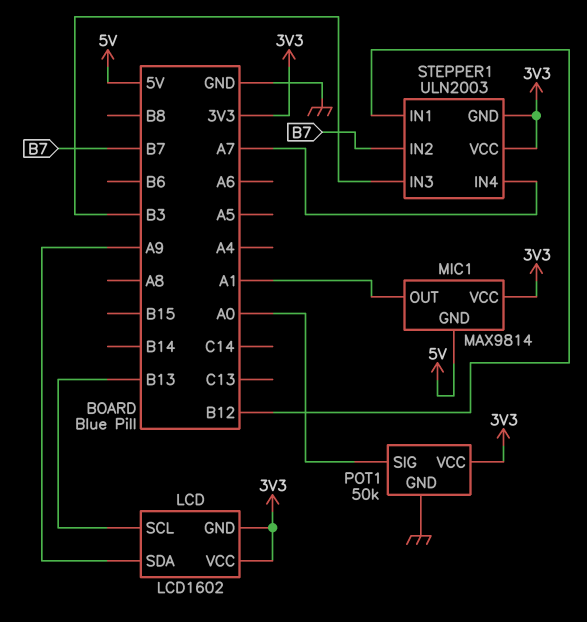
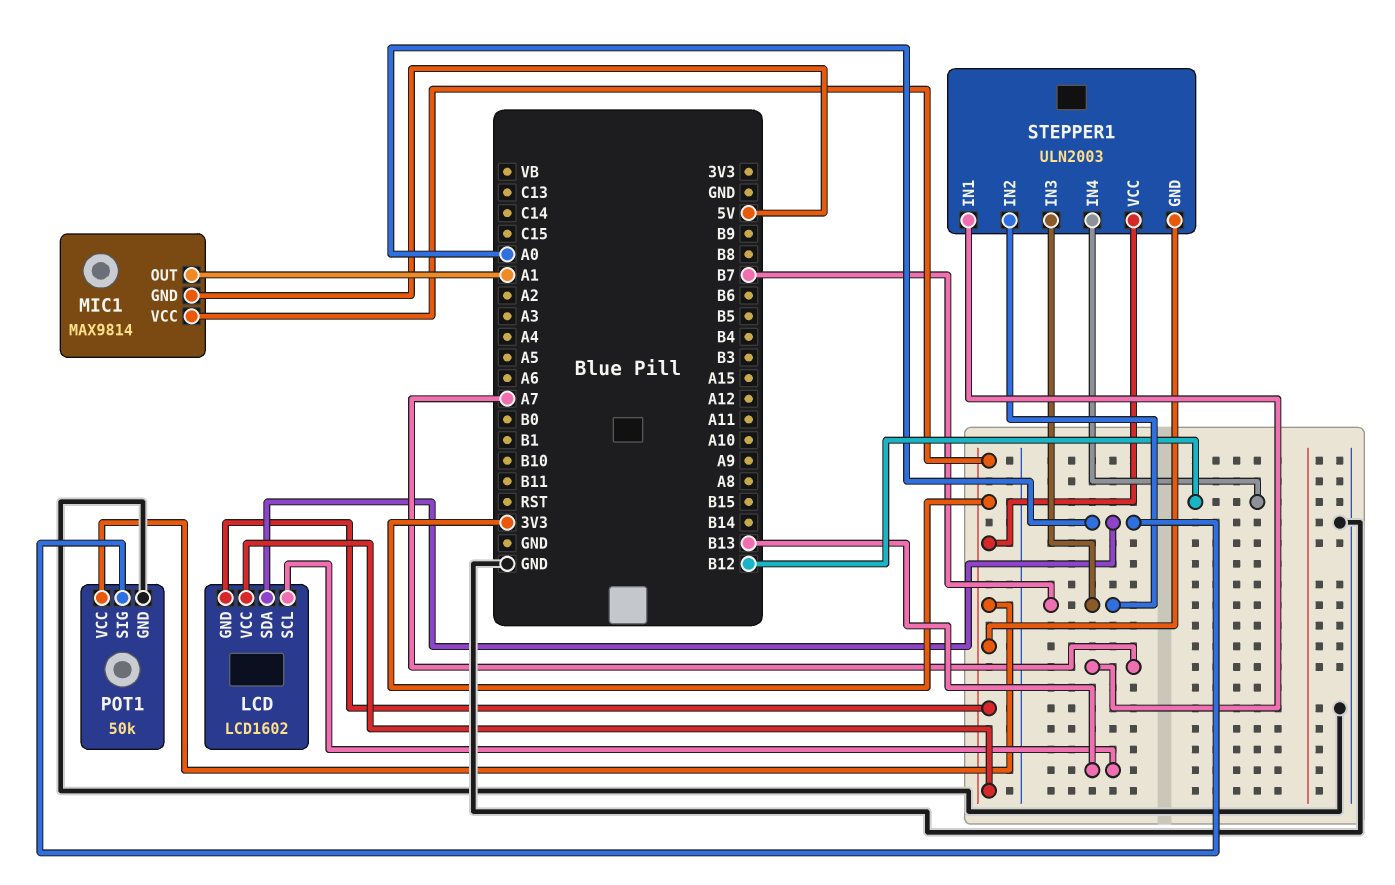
LCD pin SDA: A9 -> A0
STEPPER1 pin IN1: B12 -> A7
STEPPER1 pin IN3: B3 -> B7
STEPPER1 pin IN4: A7 -> B12

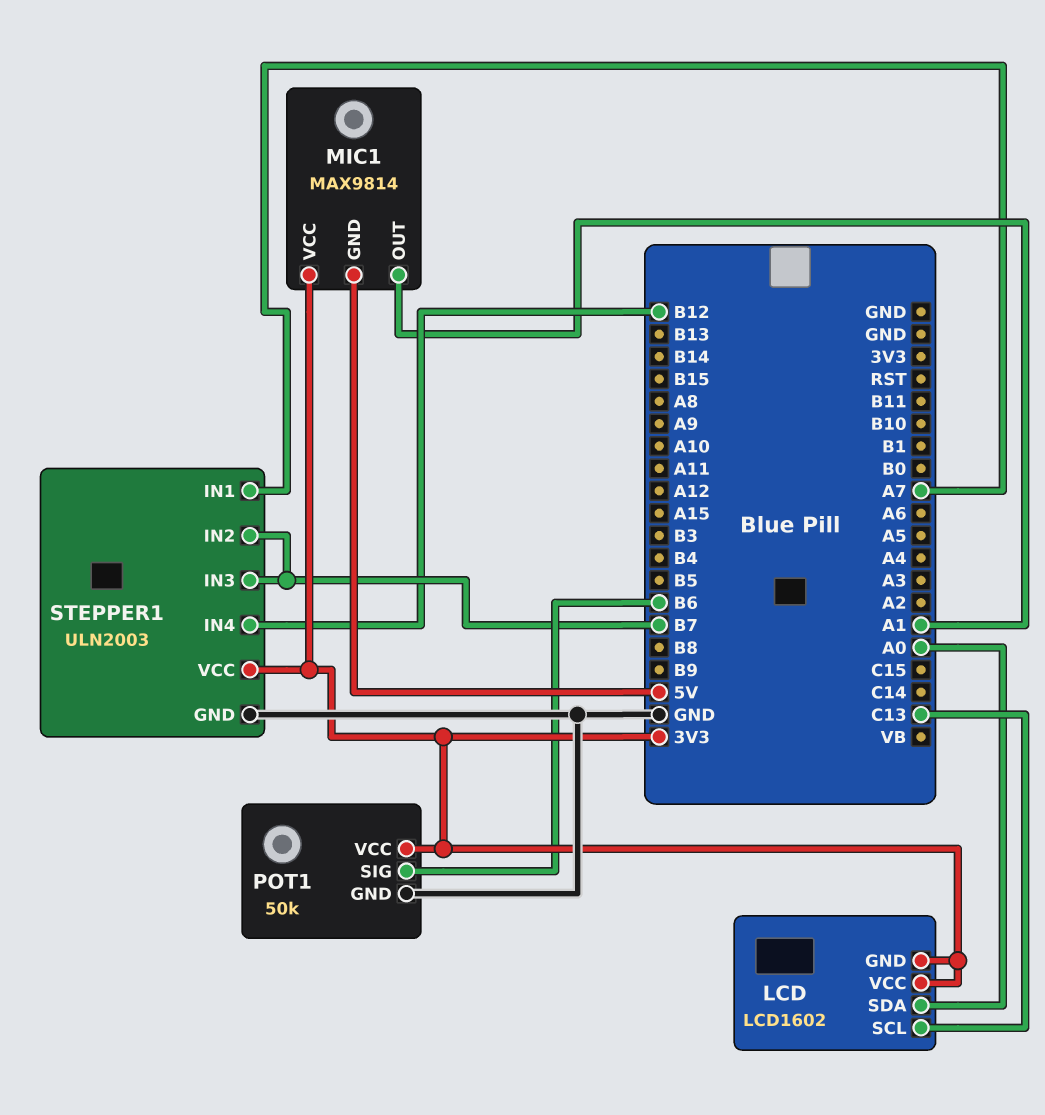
LCD pin SCL: B13 -> C13
POT1 pin SIG: A0 -> B6
STEPPER1 pin GND: 3V3 -> GND

